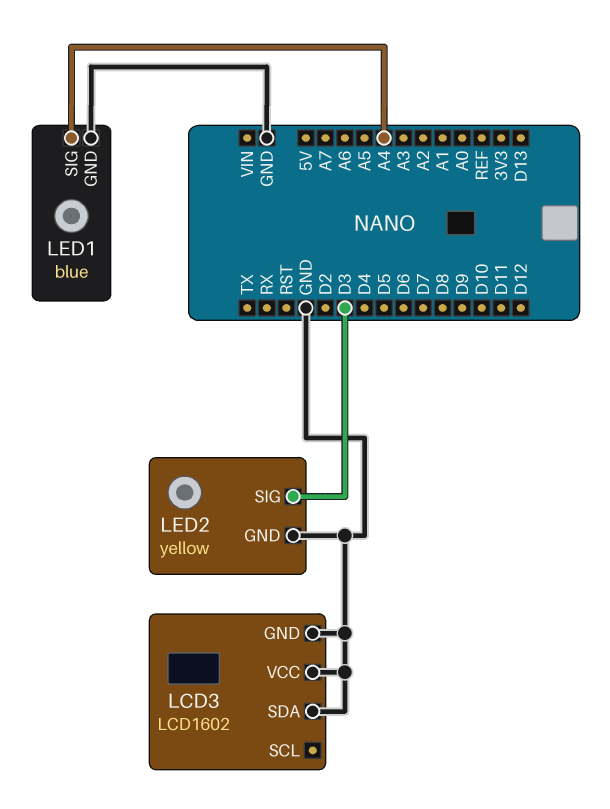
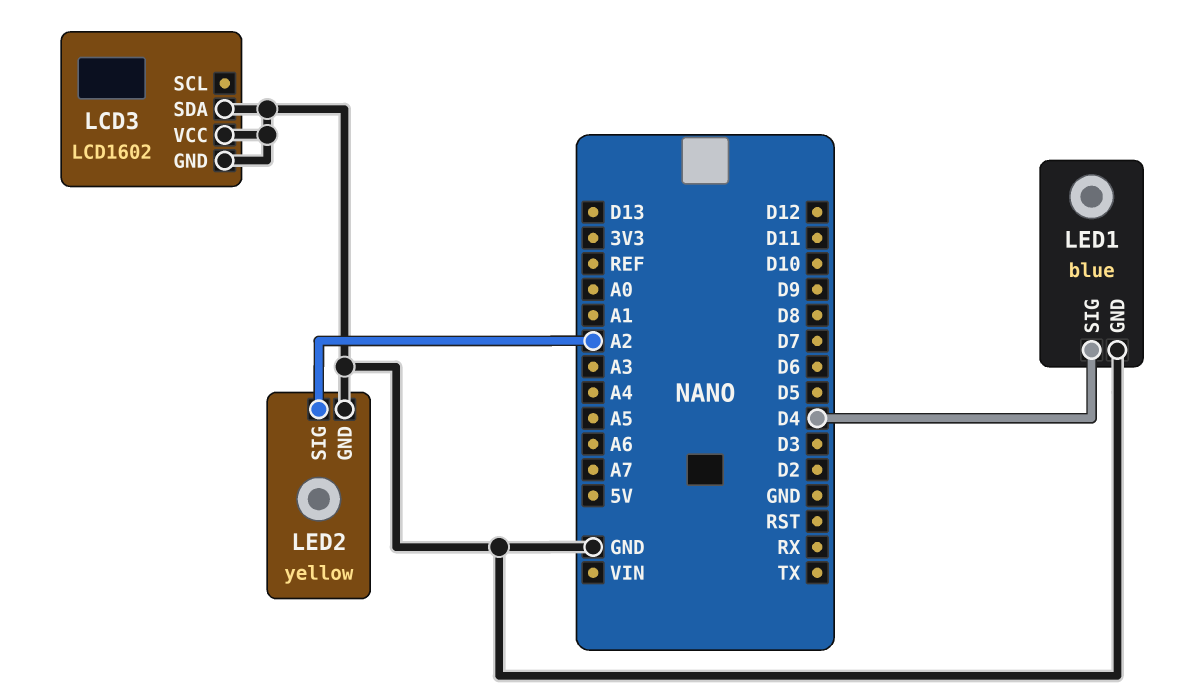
LED1 pin SIG: A4 -> D4
LED2 pin SIG: D3 -> A2

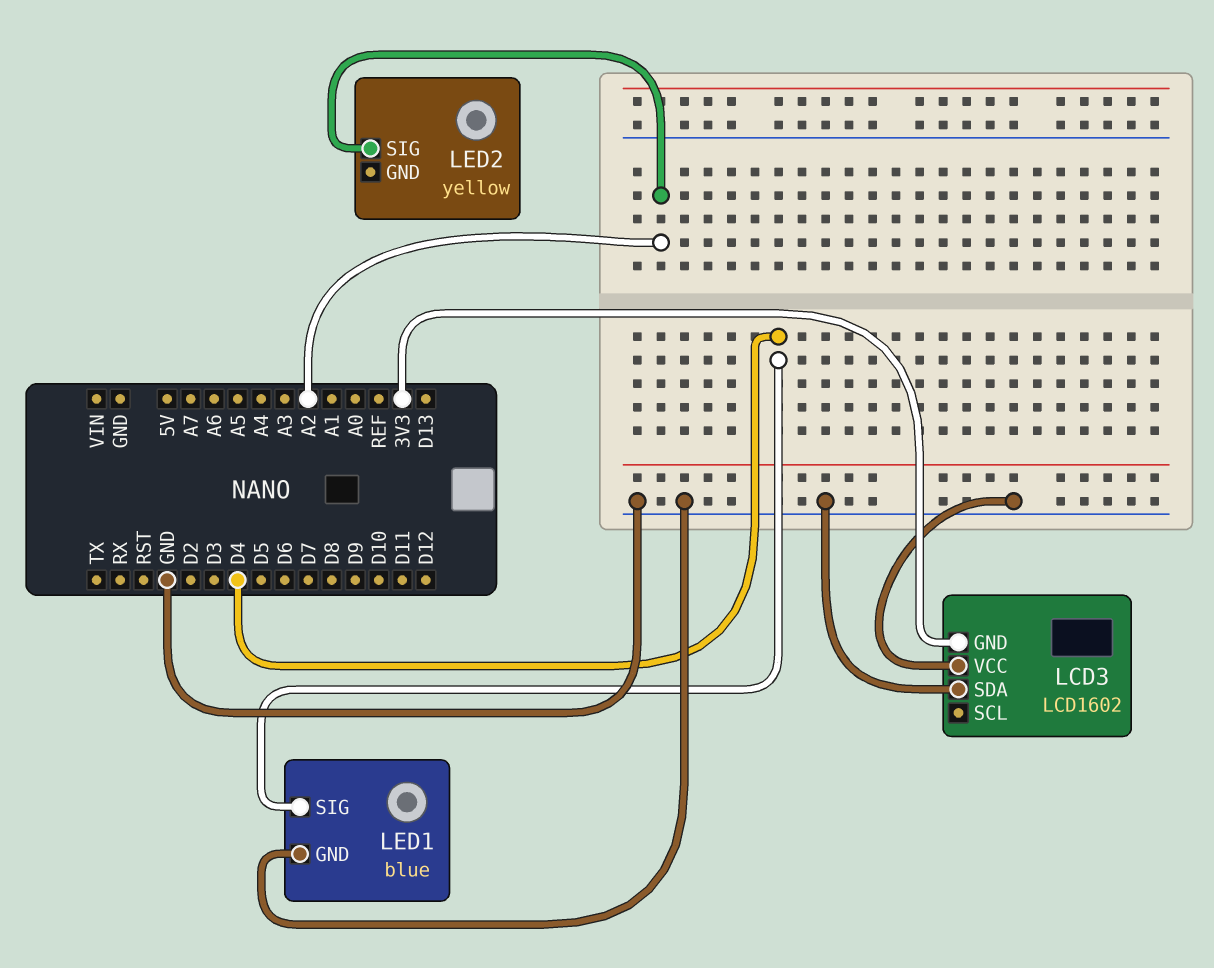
LCD3 pin GND: GND -> 3V3
LED2 pin GND: GND -> none

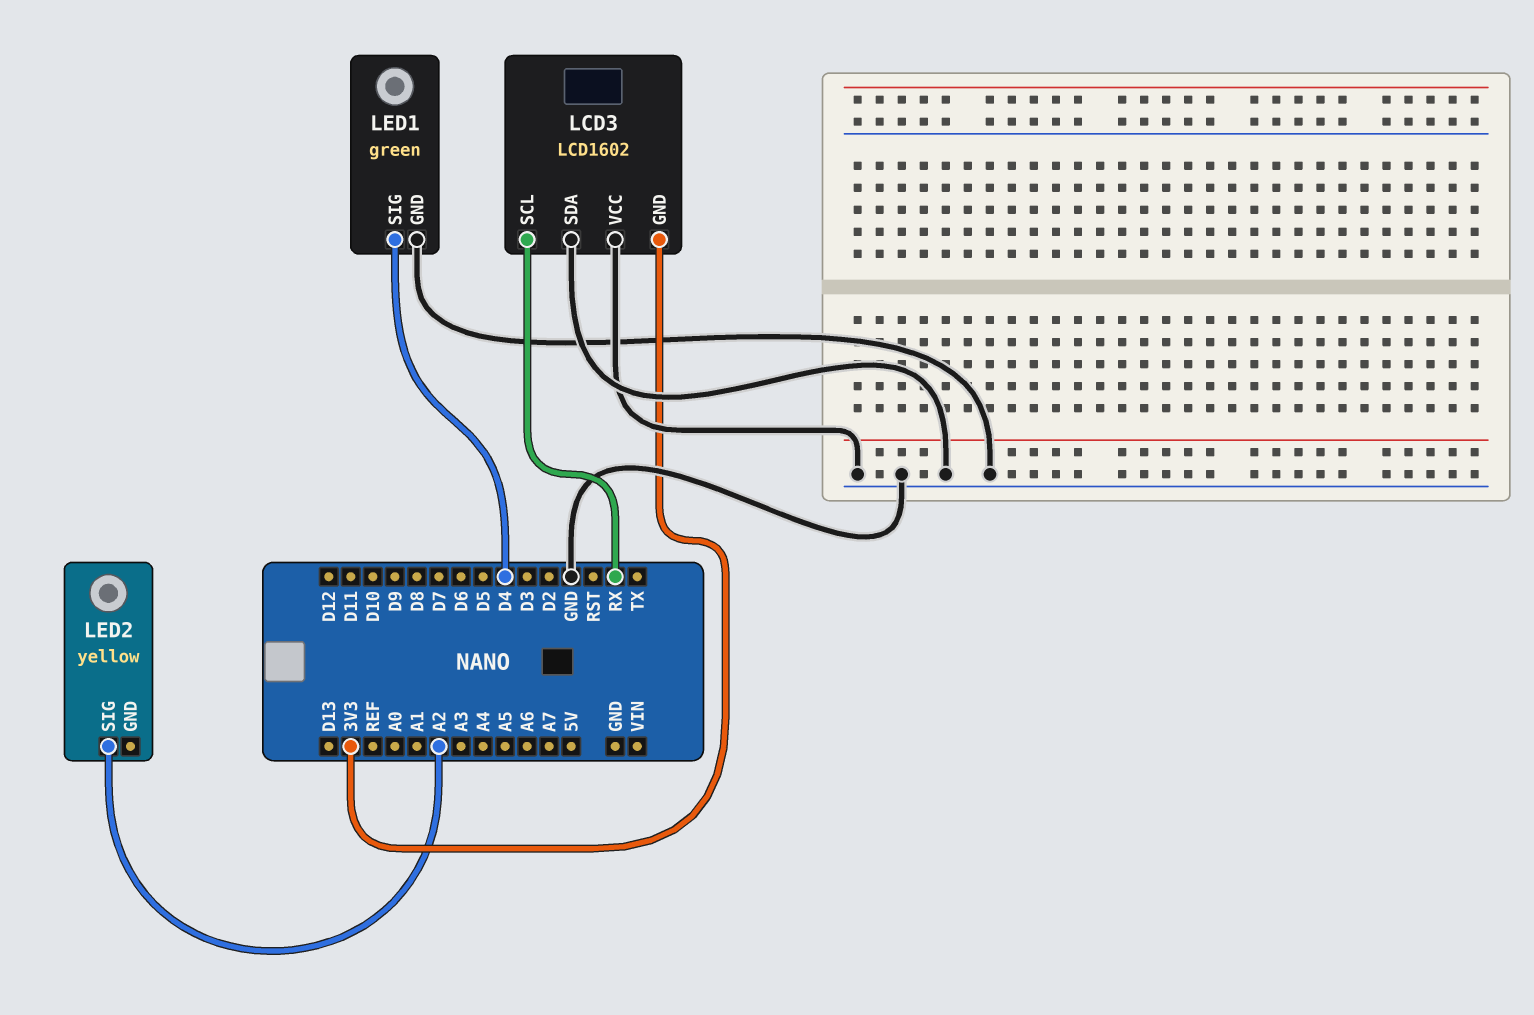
LCD3 pin SCL: none -> RX
LED1: blue -> green

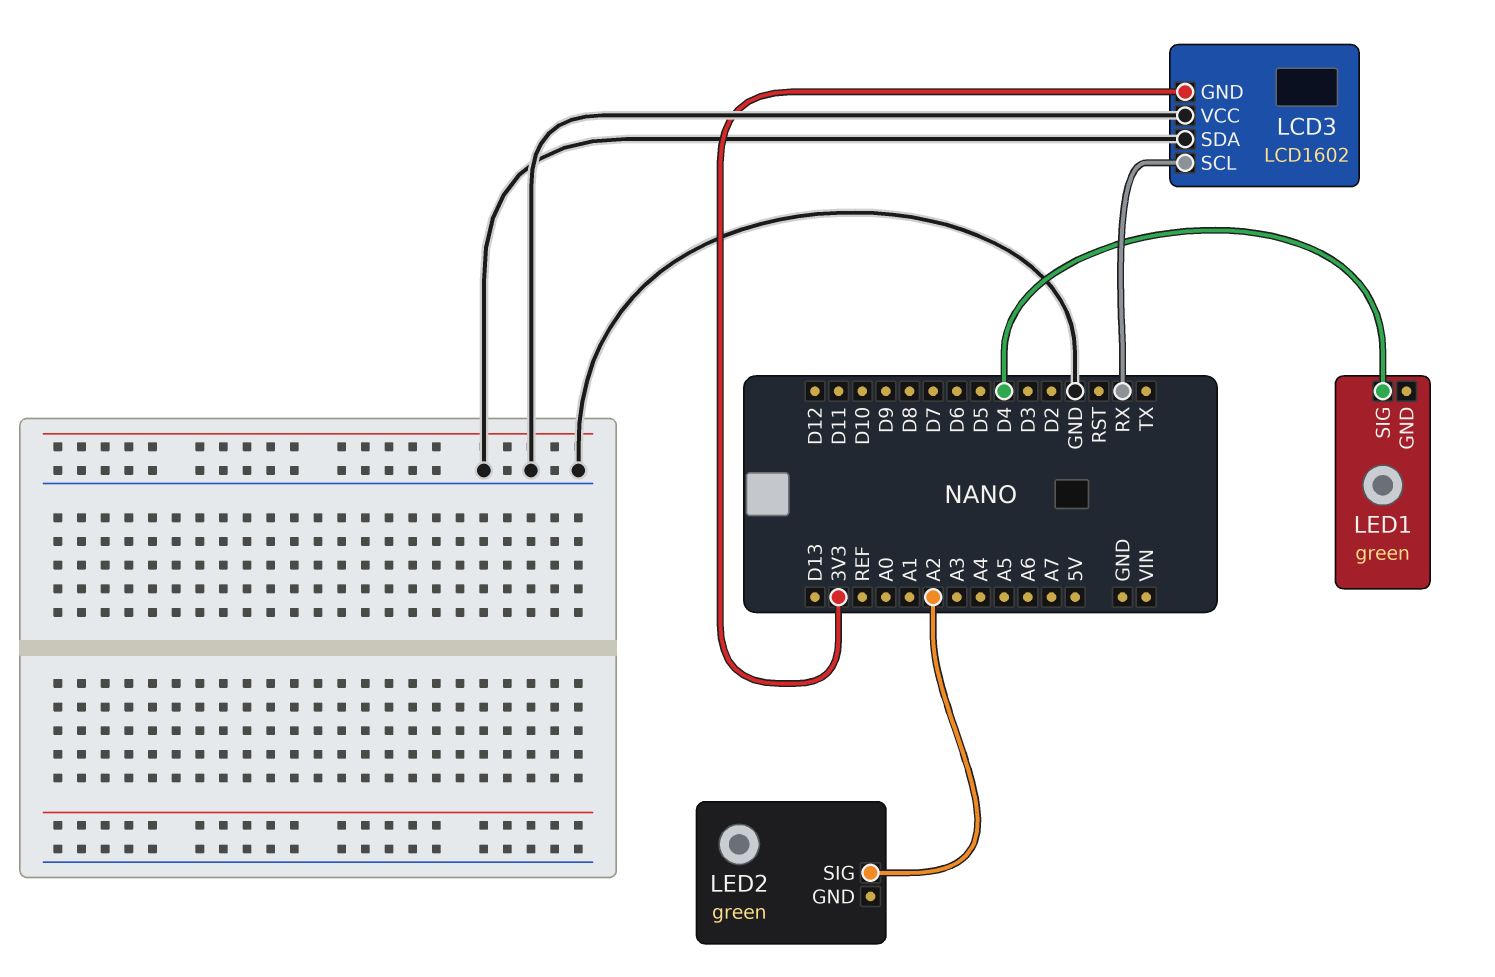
LED1 pin GND: GND -> none
LED2: yellow -> green

